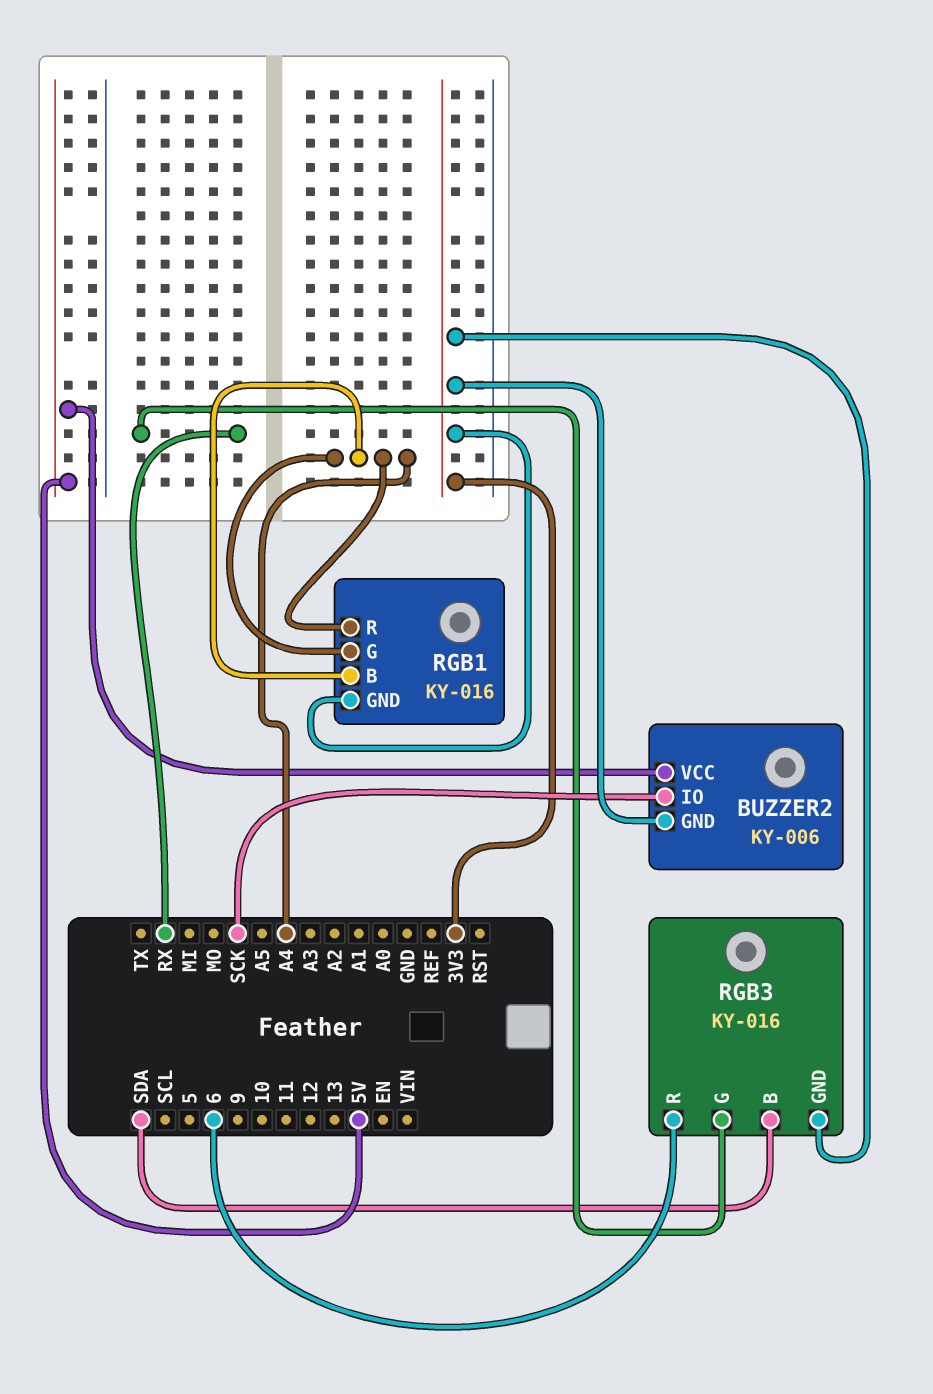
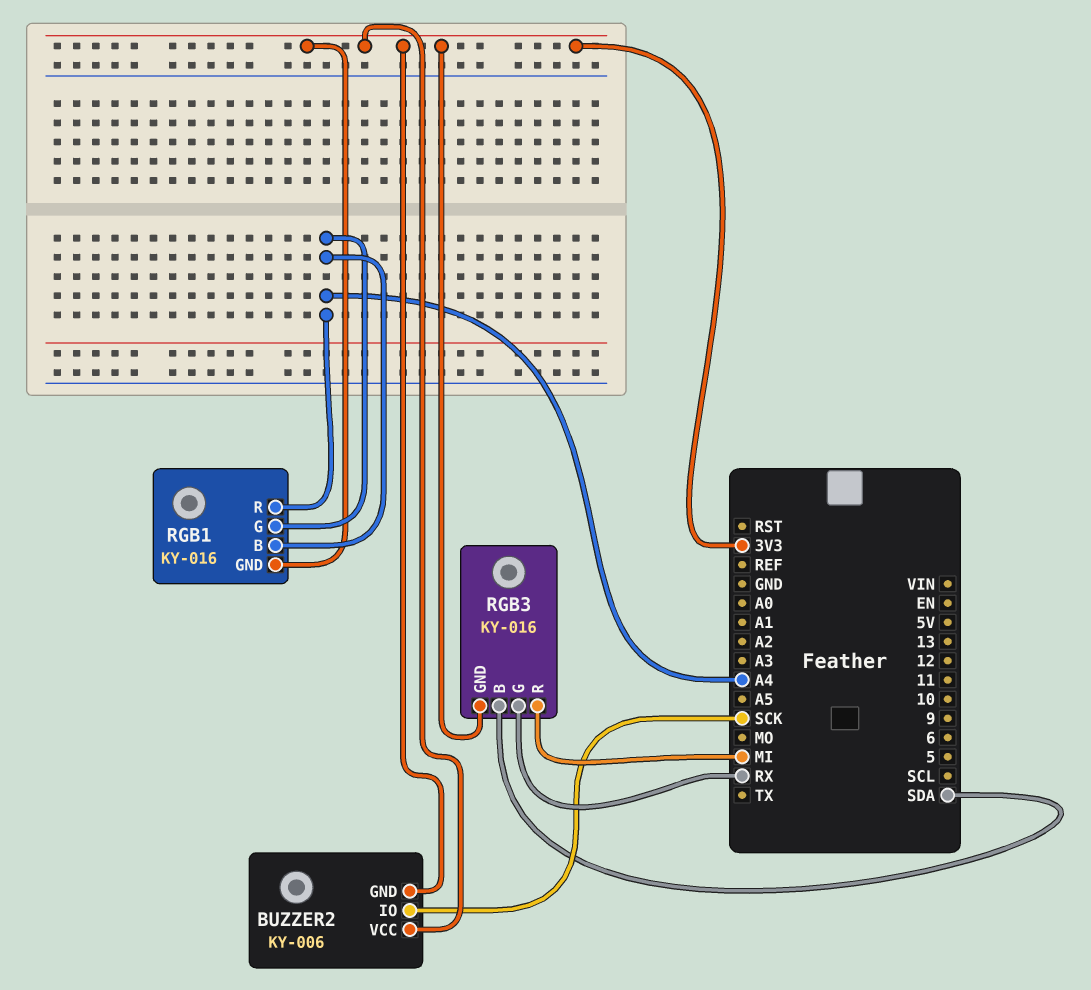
BUZZER2 pin VCC: 5V -> 3V3
RGB3 pin R: 6 -> MI

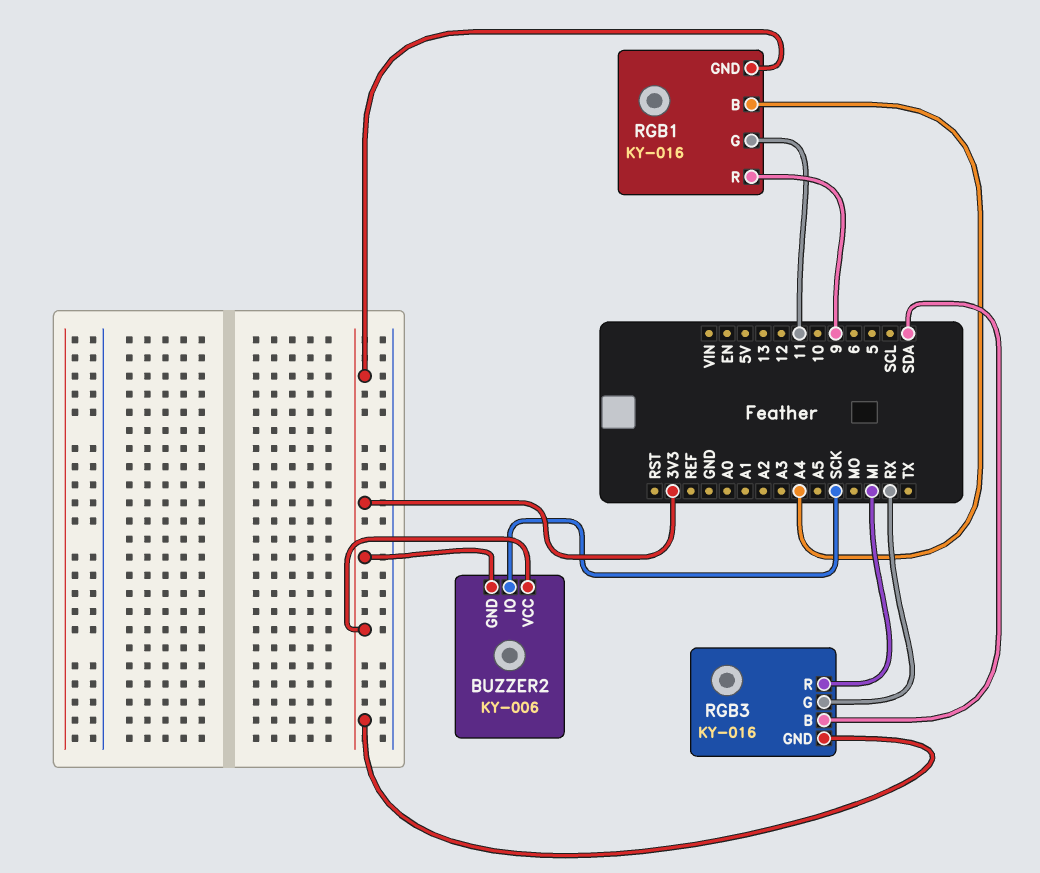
RGB1 pin G: A4 -> 11
RGB1 pin R: A4 -> 9

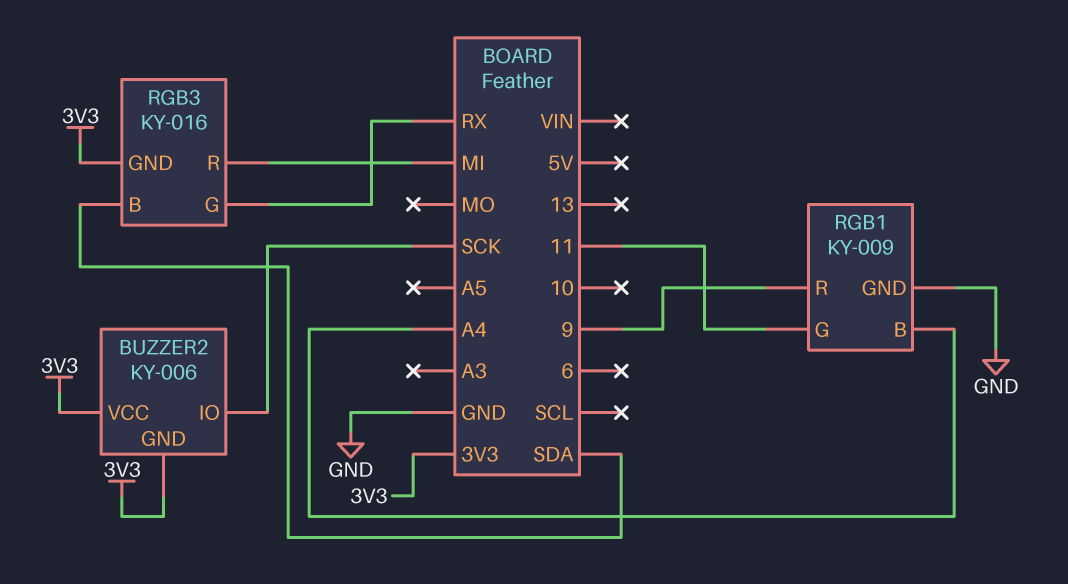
RGB1: KY-016 -> KY-009
RGB1 pin GND: 3V3 -> GND

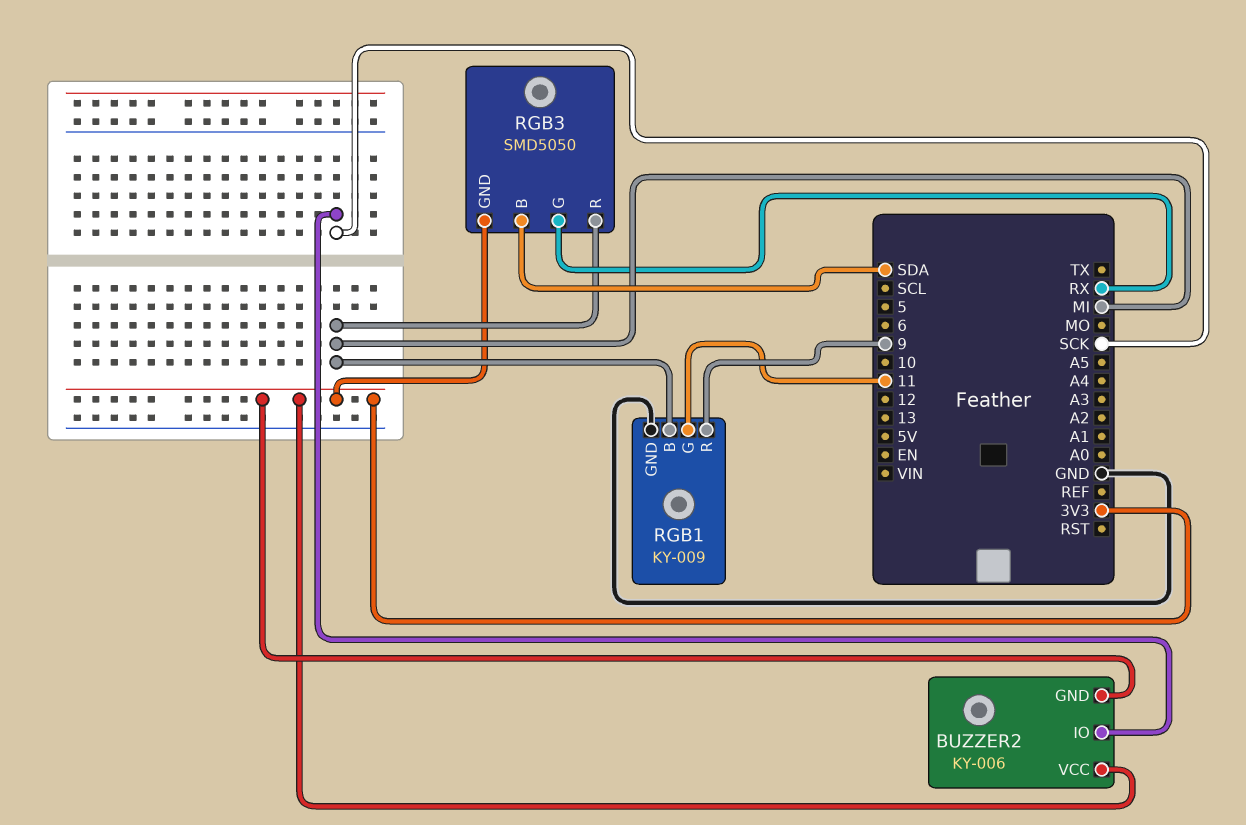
RGB1 pin B: A4 -> MI
RGB3: KY-016 -> SMD5050

